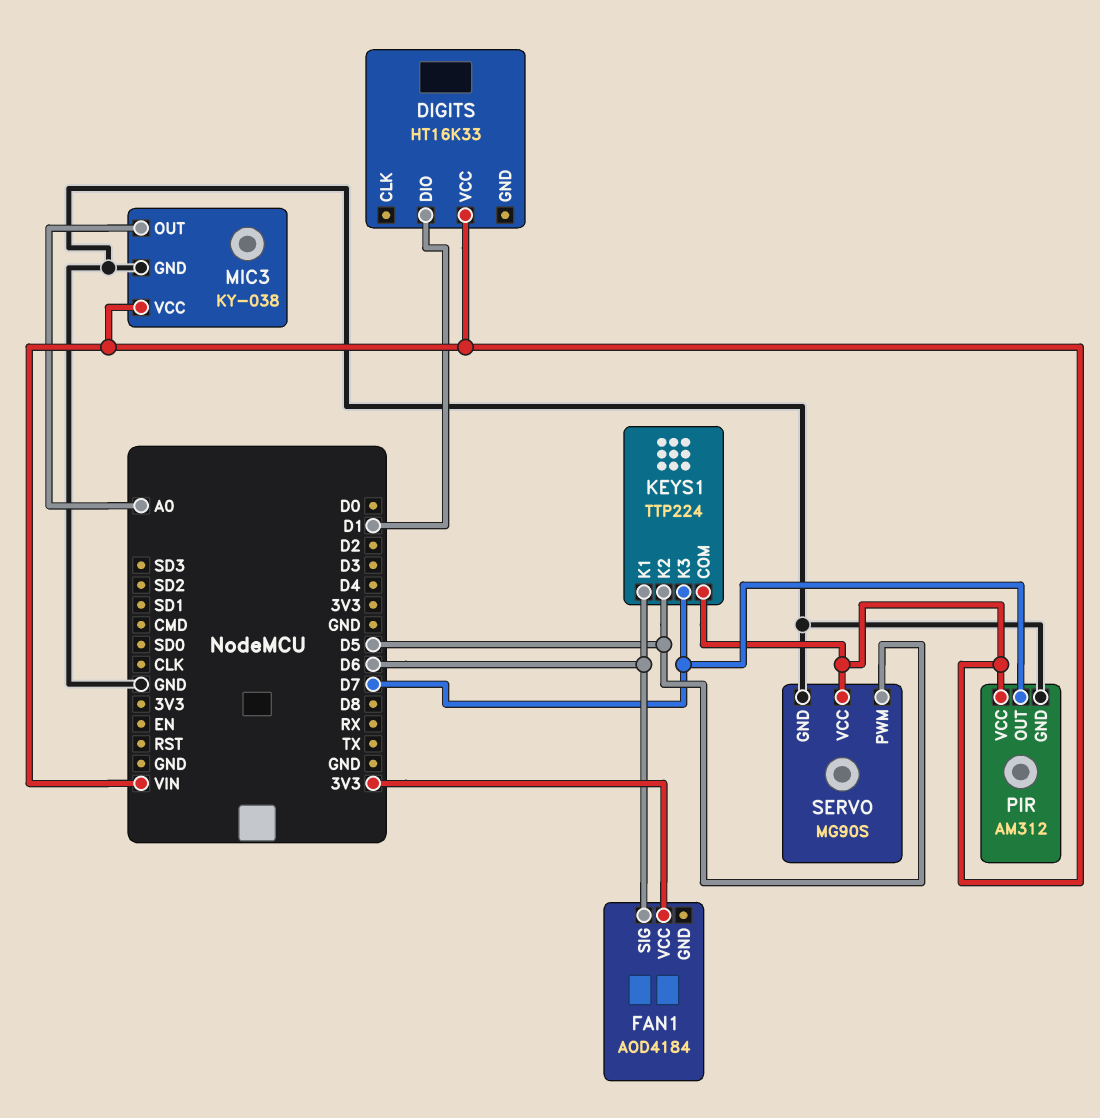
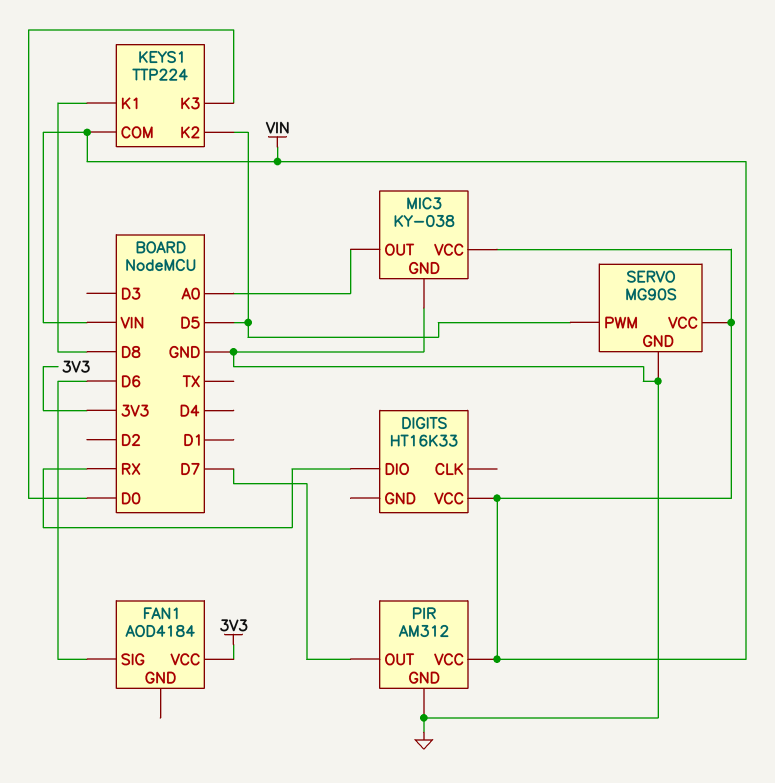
DIGITS pin DIO: D1 -> RX
KEYS1 pin K1: D6 -> D8
KEYS1 pin K3: D7 -> D0

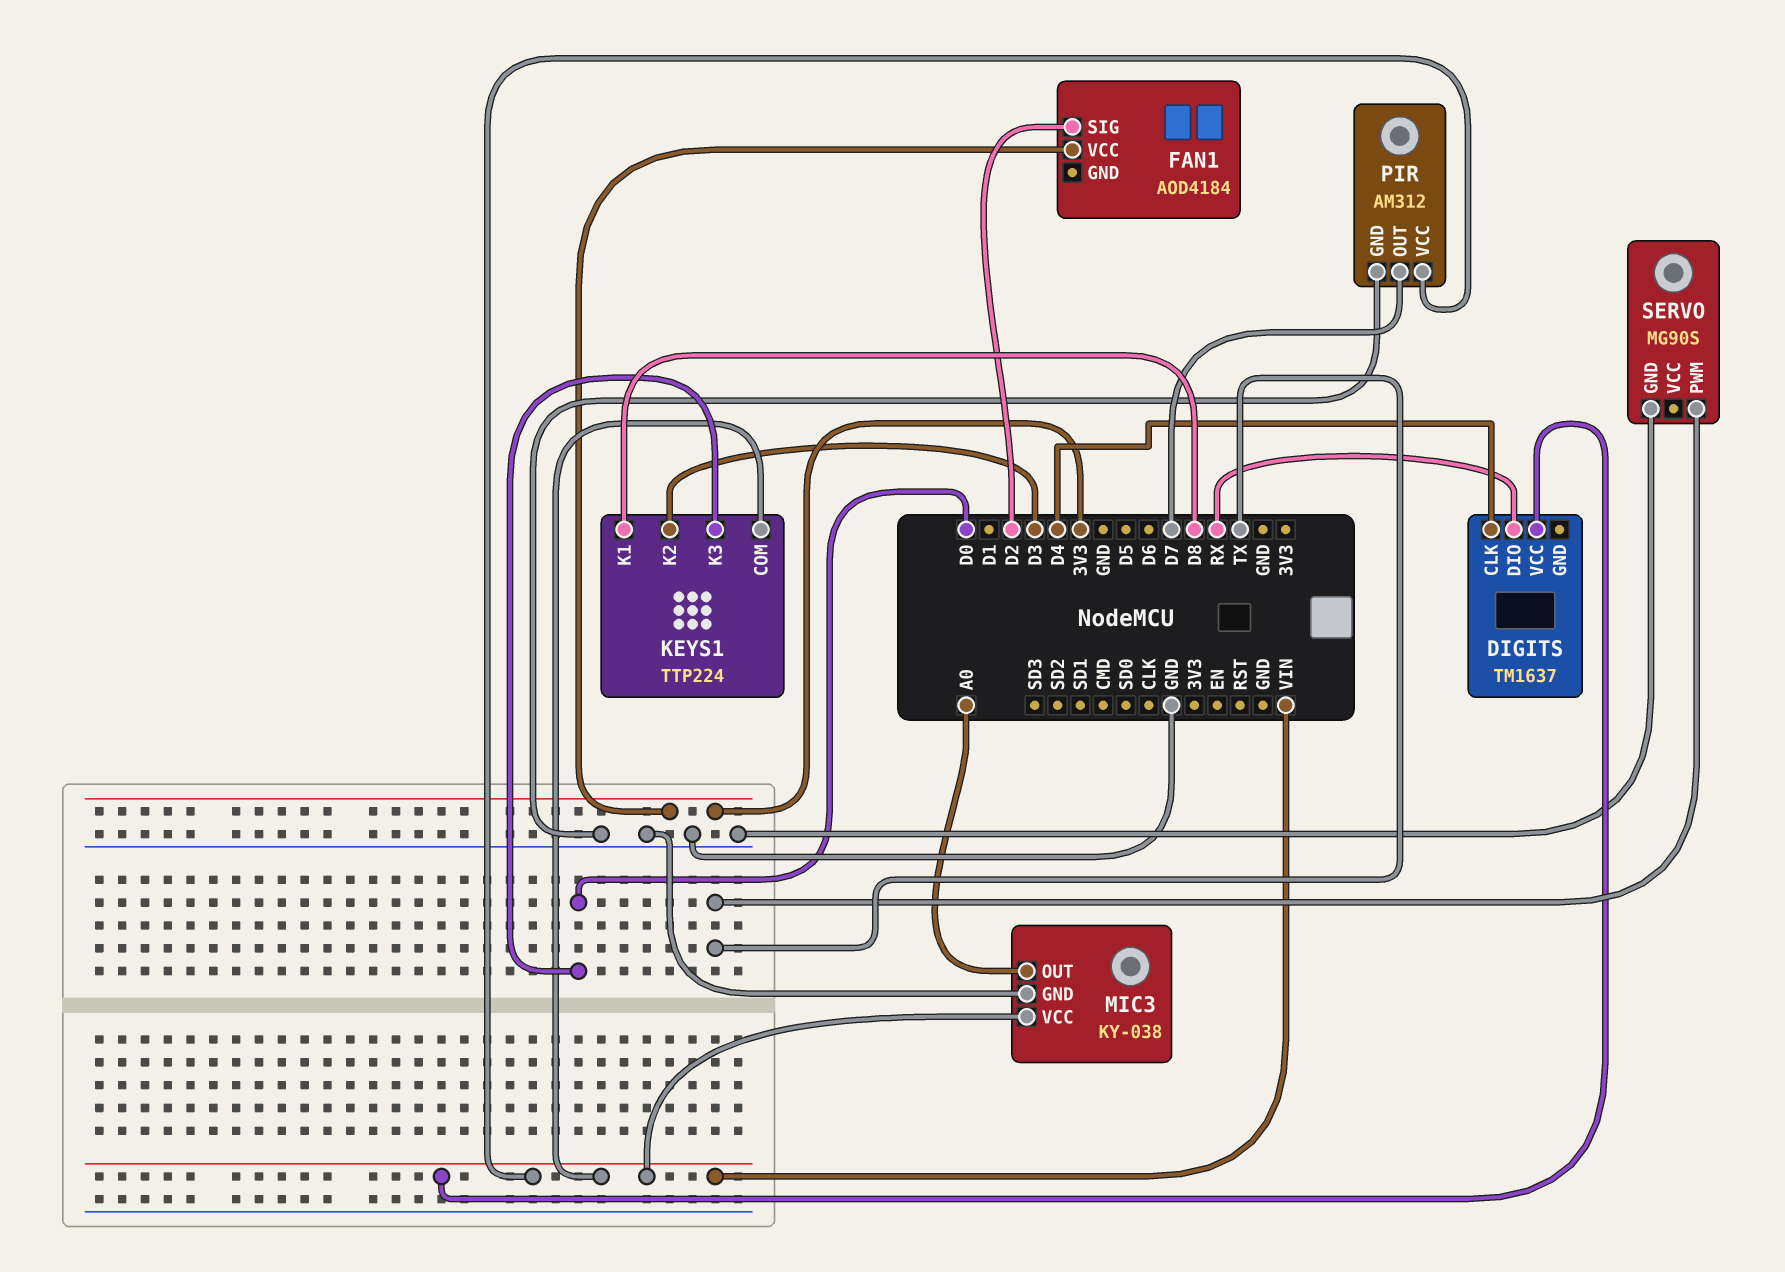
DIGITS: HT16K33 -> TM1637
DIGITS pin CLK: none -> D4
FAN1 pin SIG: D6 -> D2
KEYS1 pin K2: D5 -> D3
SERVO pin PWM: D5 -> TX
SERVO pin VCC: VIN -> none

